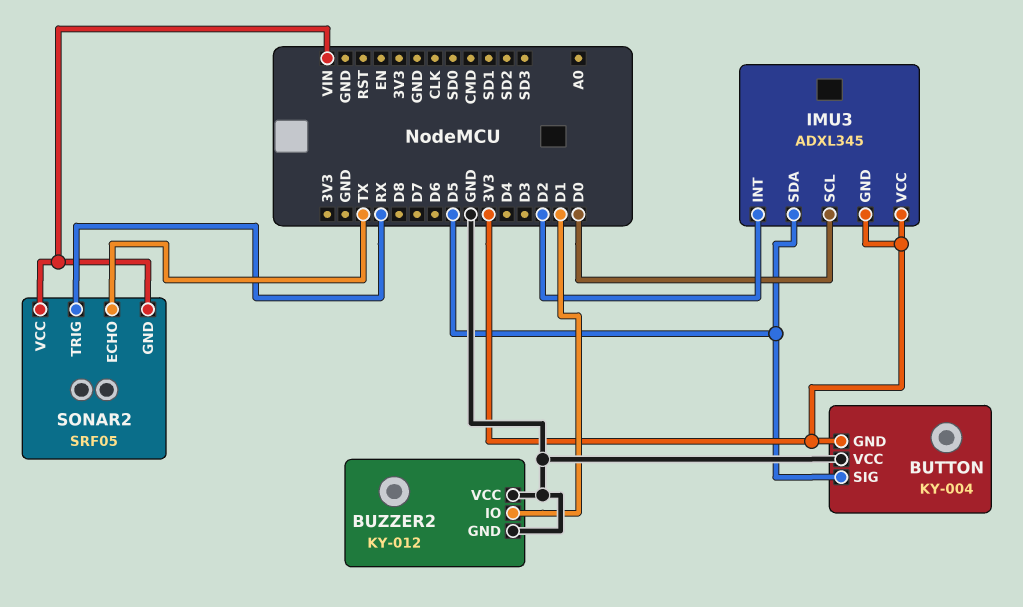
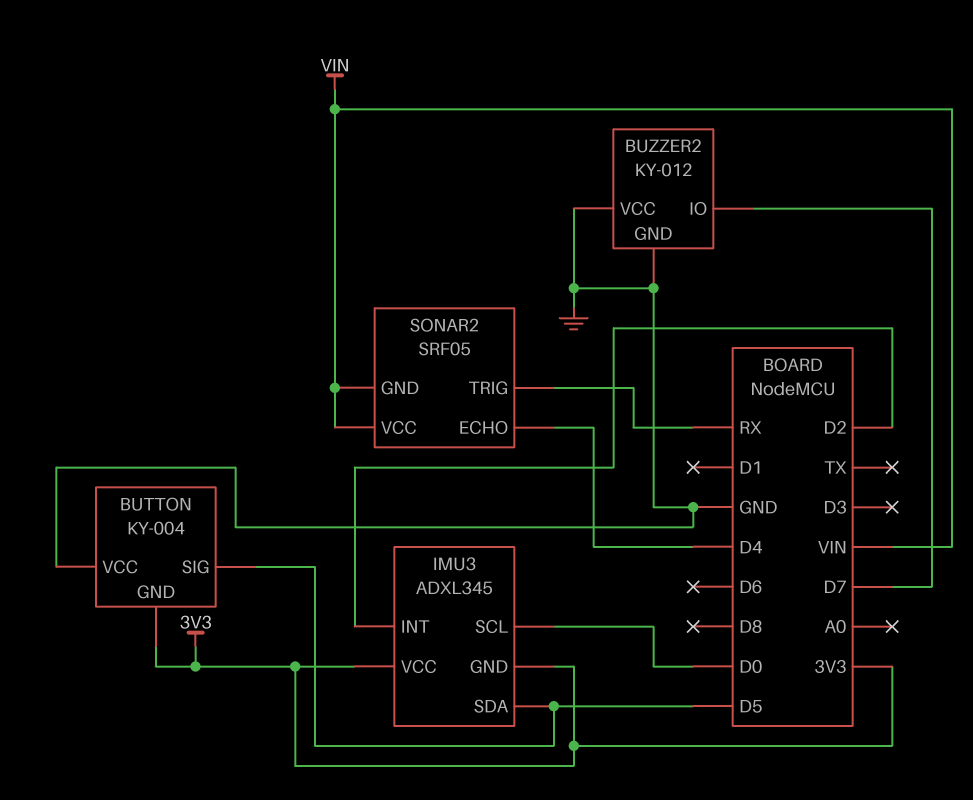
BUZZER2 pin IO: D1 -> D7
SONAR2 pin ECHO: TX -> D4

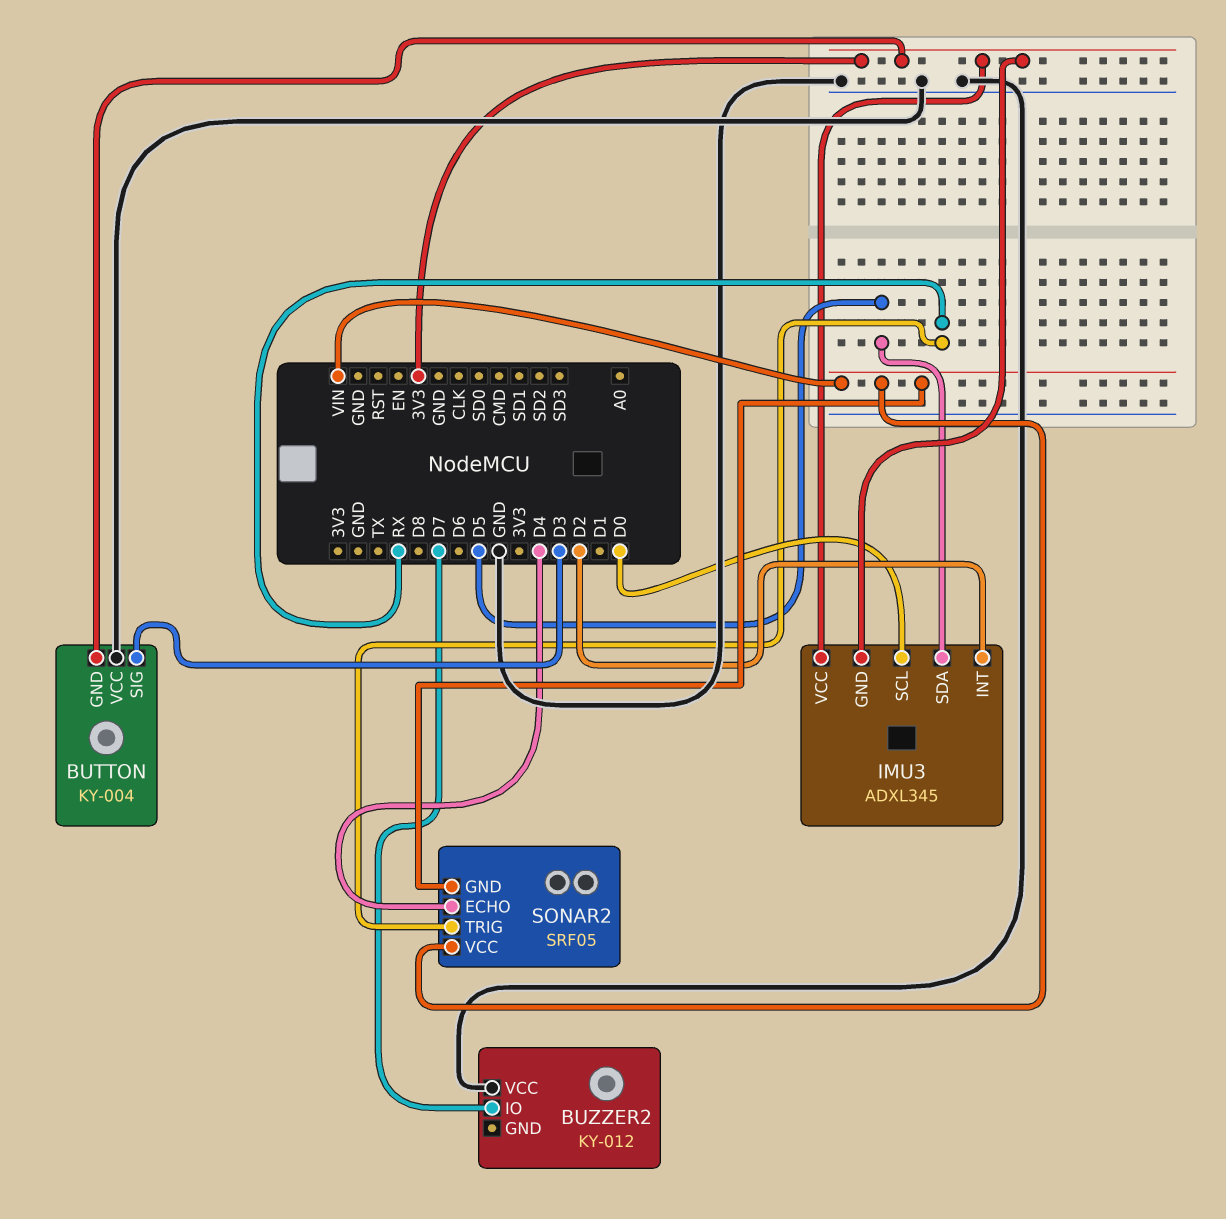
BUTTON pin SIG: D5 -> D3
BUZZER2 pin GND: GND -> none

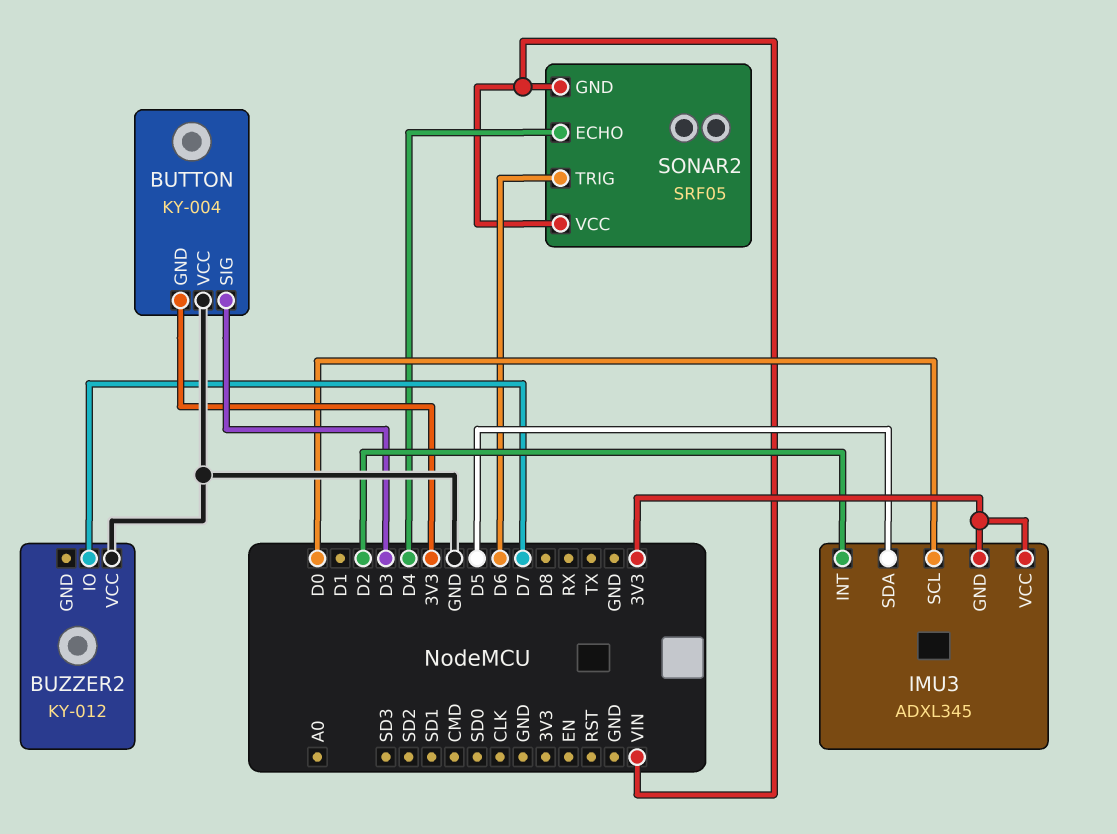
SONAR2 pin TRIG: RX -> D6

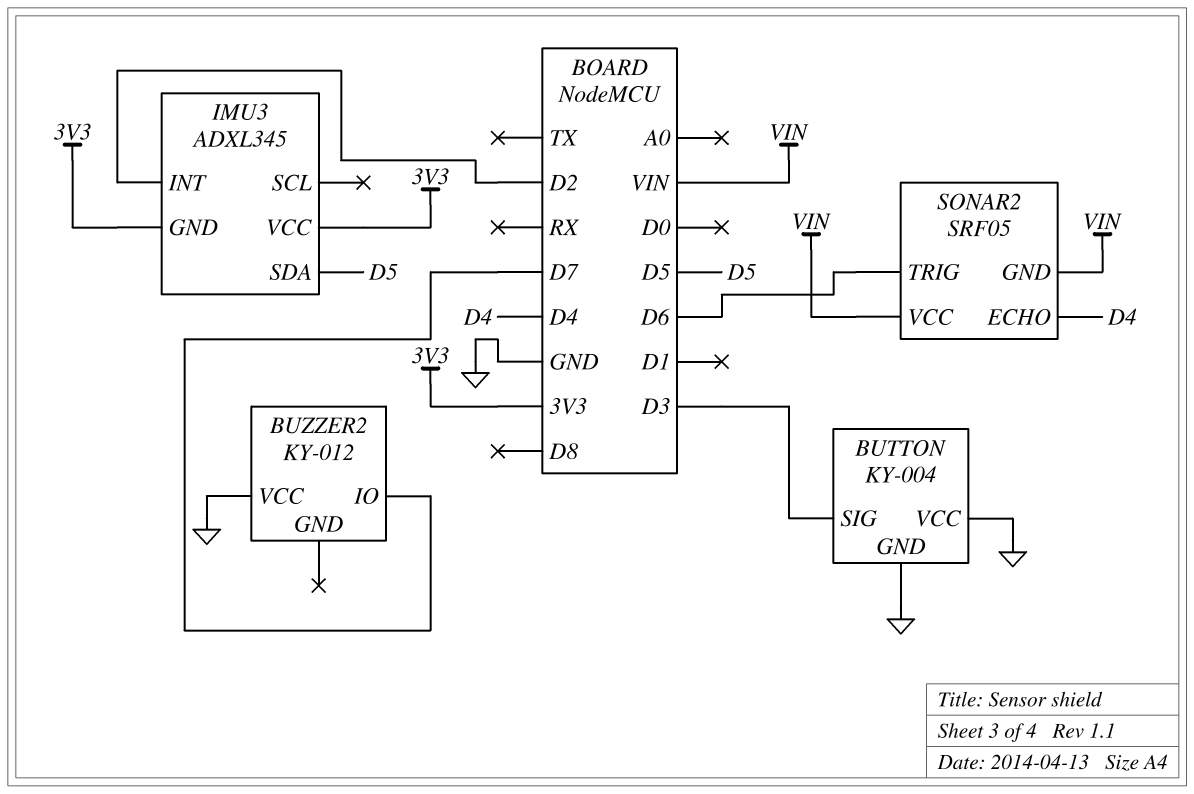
BUTTON pin GND: 3V3 -> GND
IMU3 pin SCL: D0 -> none

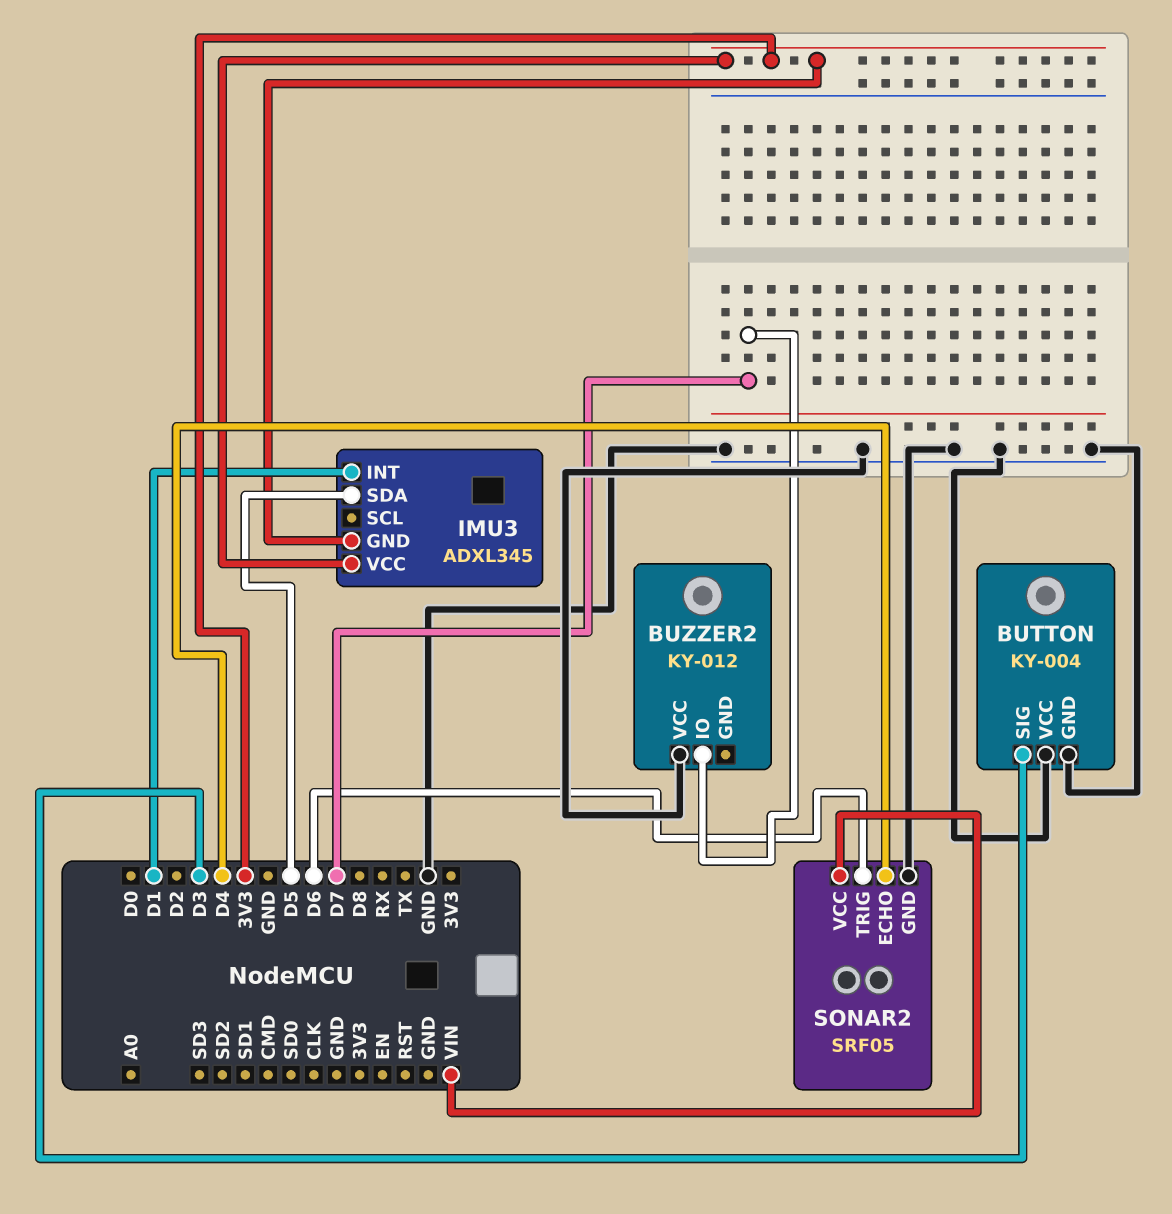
IMU3 pin INT: D2 -> D1
SONAR2 pin GND: VIN -> GND

